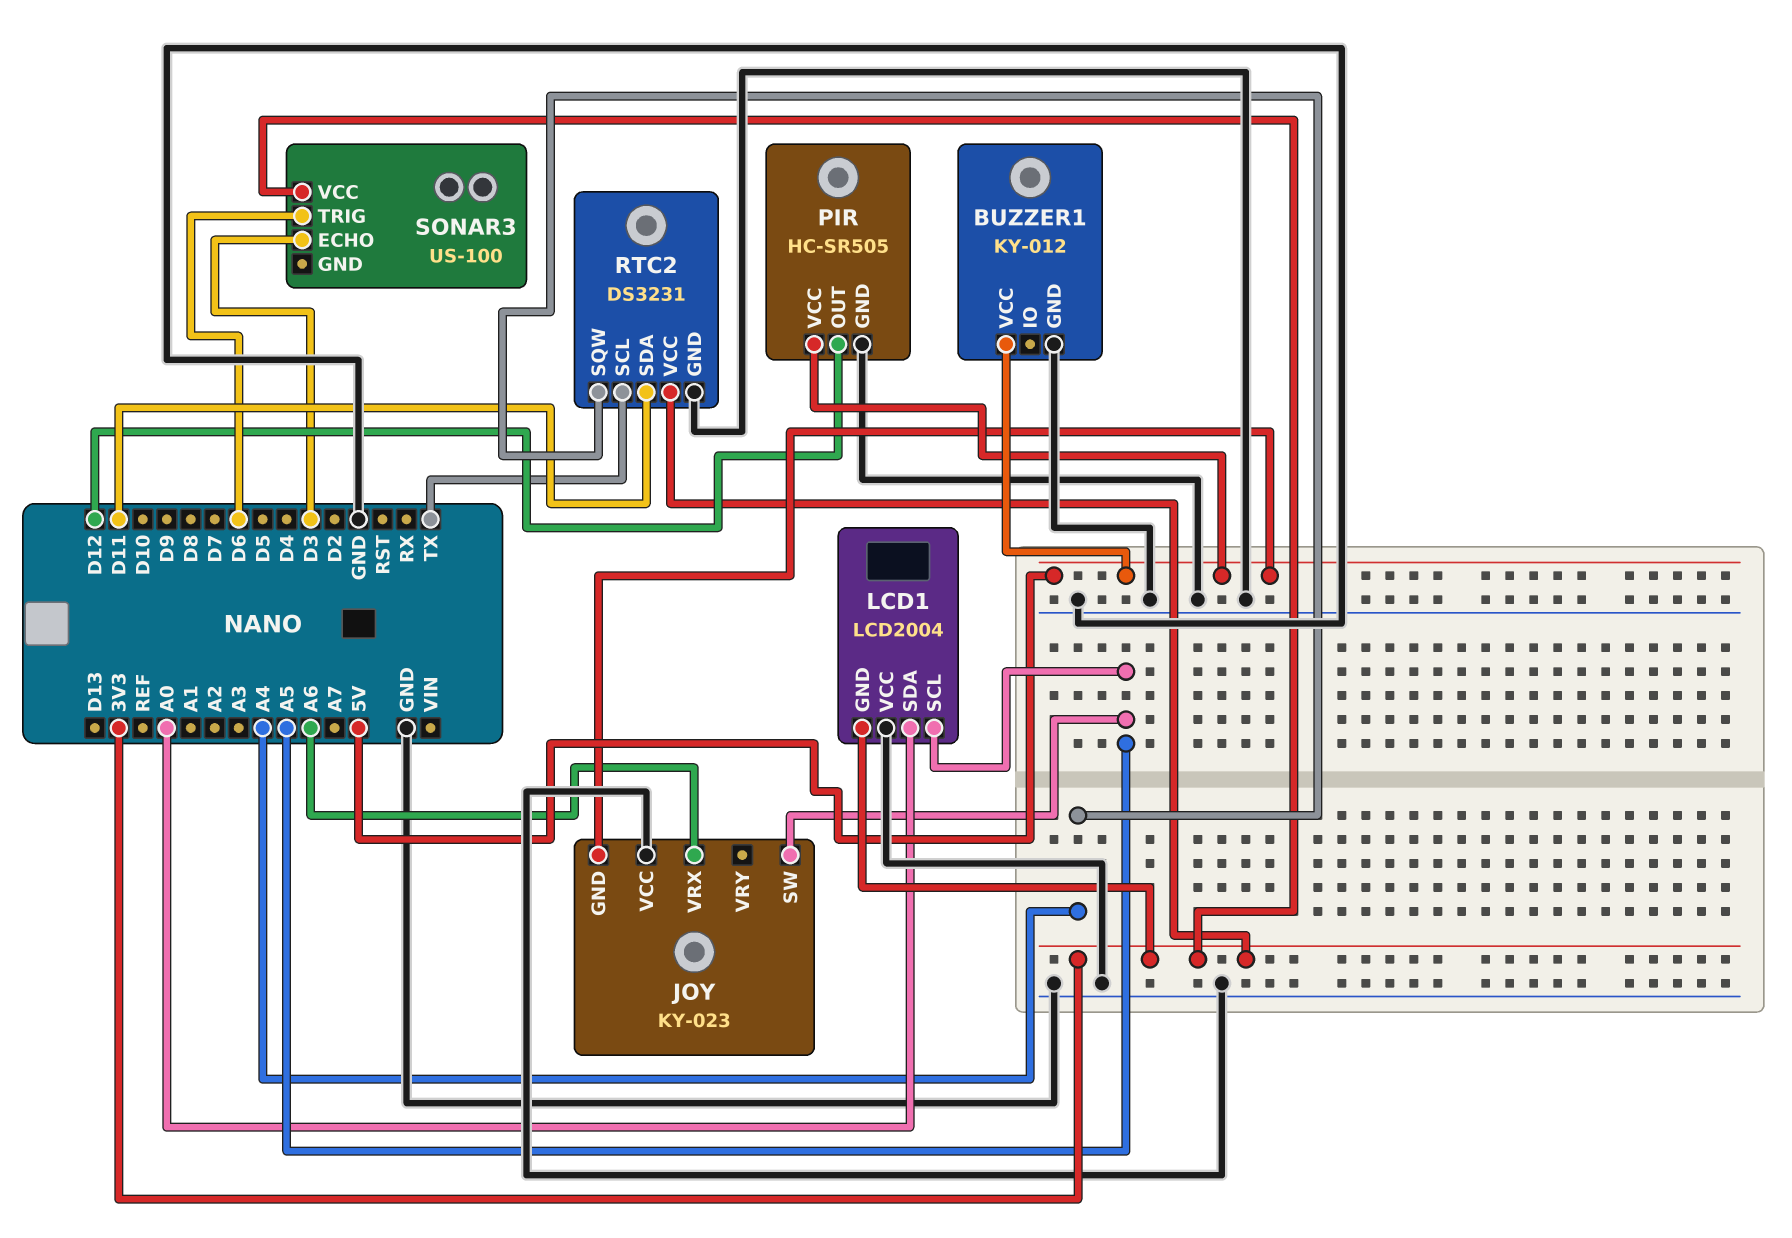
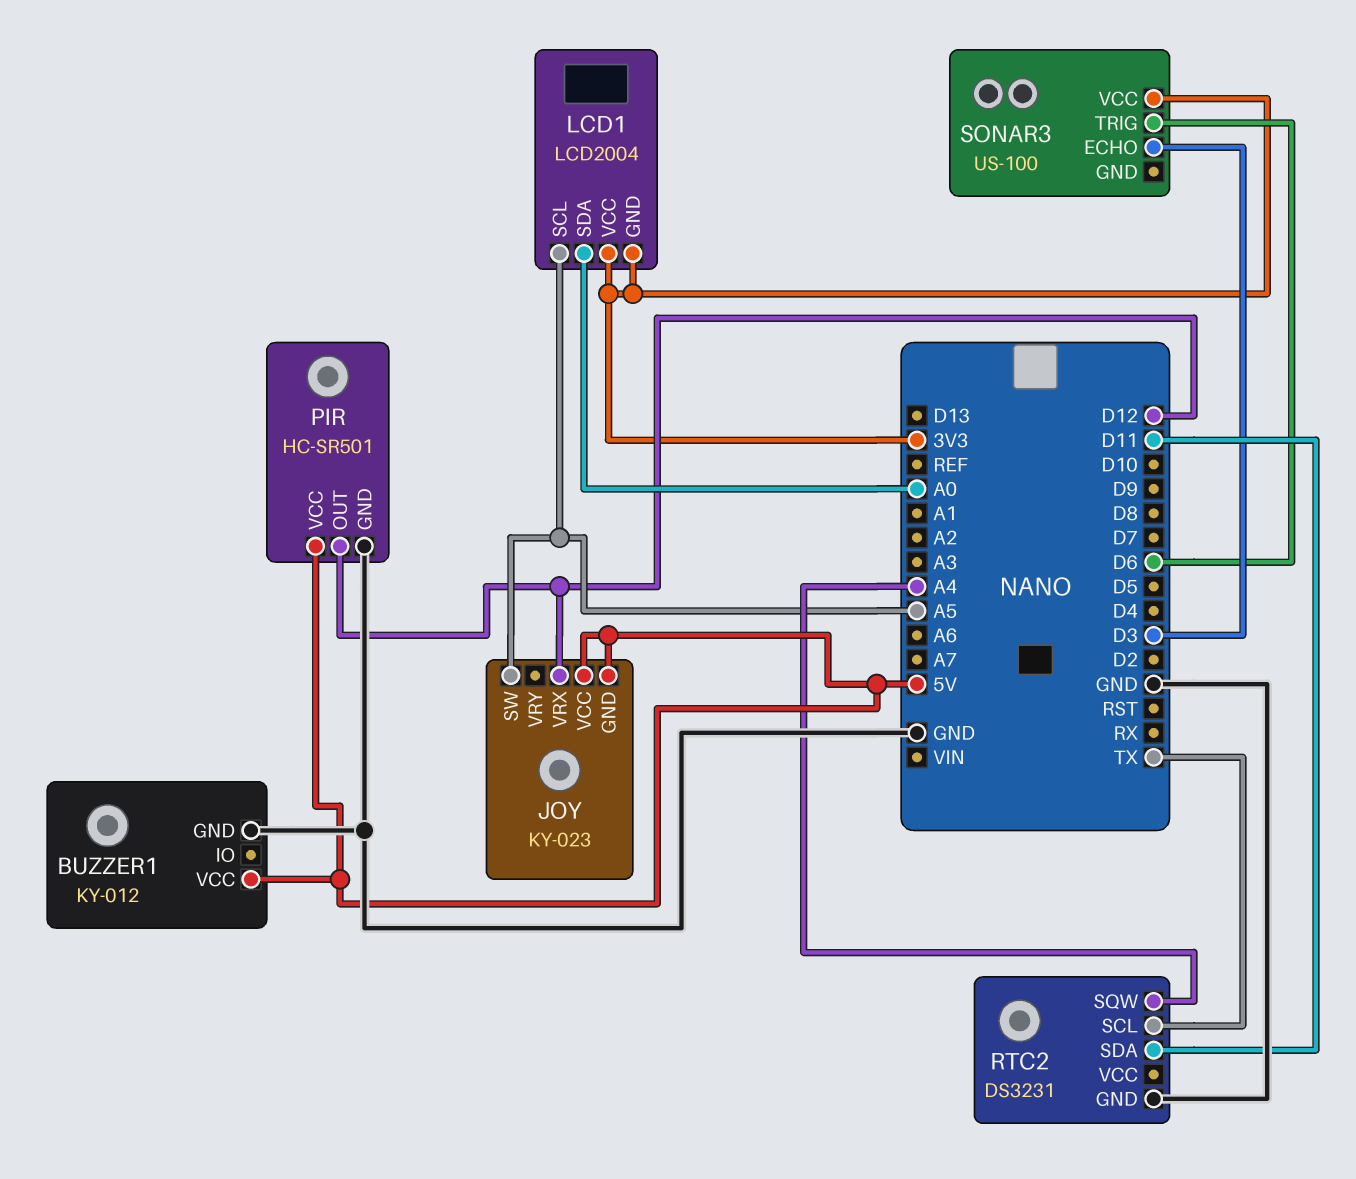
JOY pin VCC: GND -> 5V
JOY pin VRX: A6 -> D12
LCD1 pin VCC: GND -> 3V3
PIR: HC-SR505 -> HC-SR501
RTC2 pin VCC: 3V3 -> none

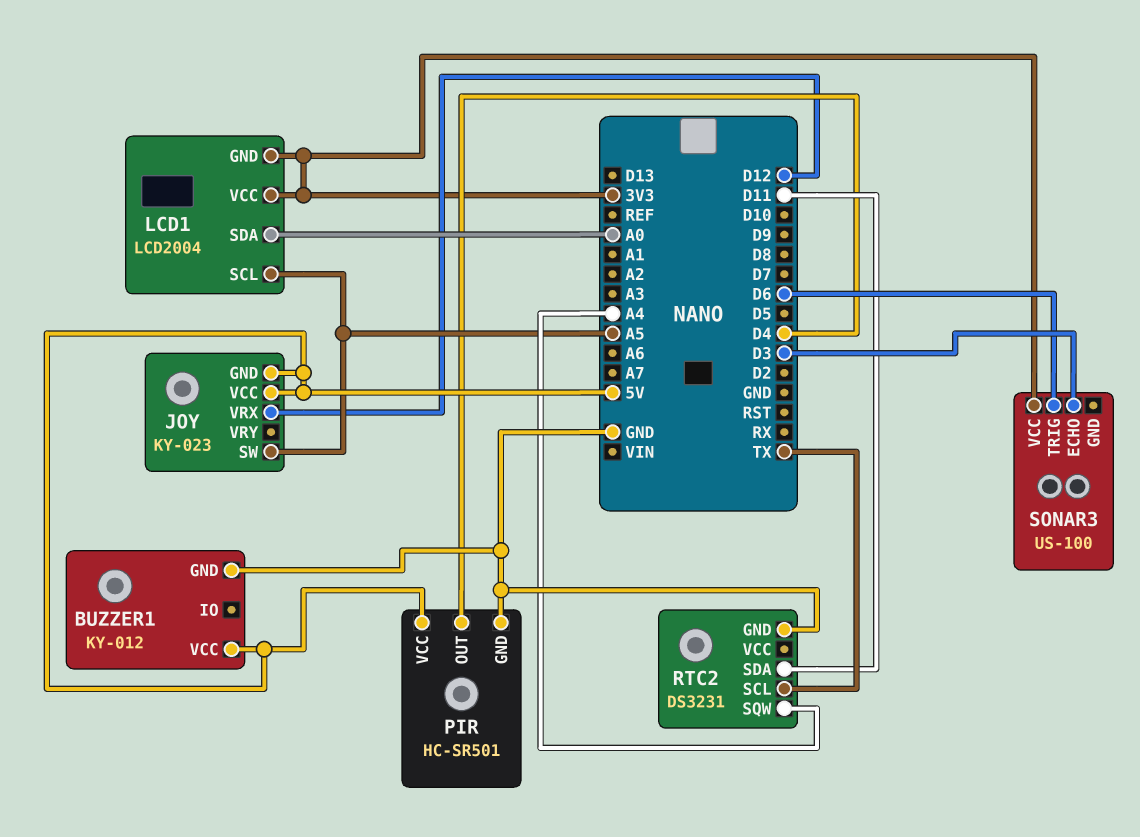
PIR pin OUT: D12 -> D4

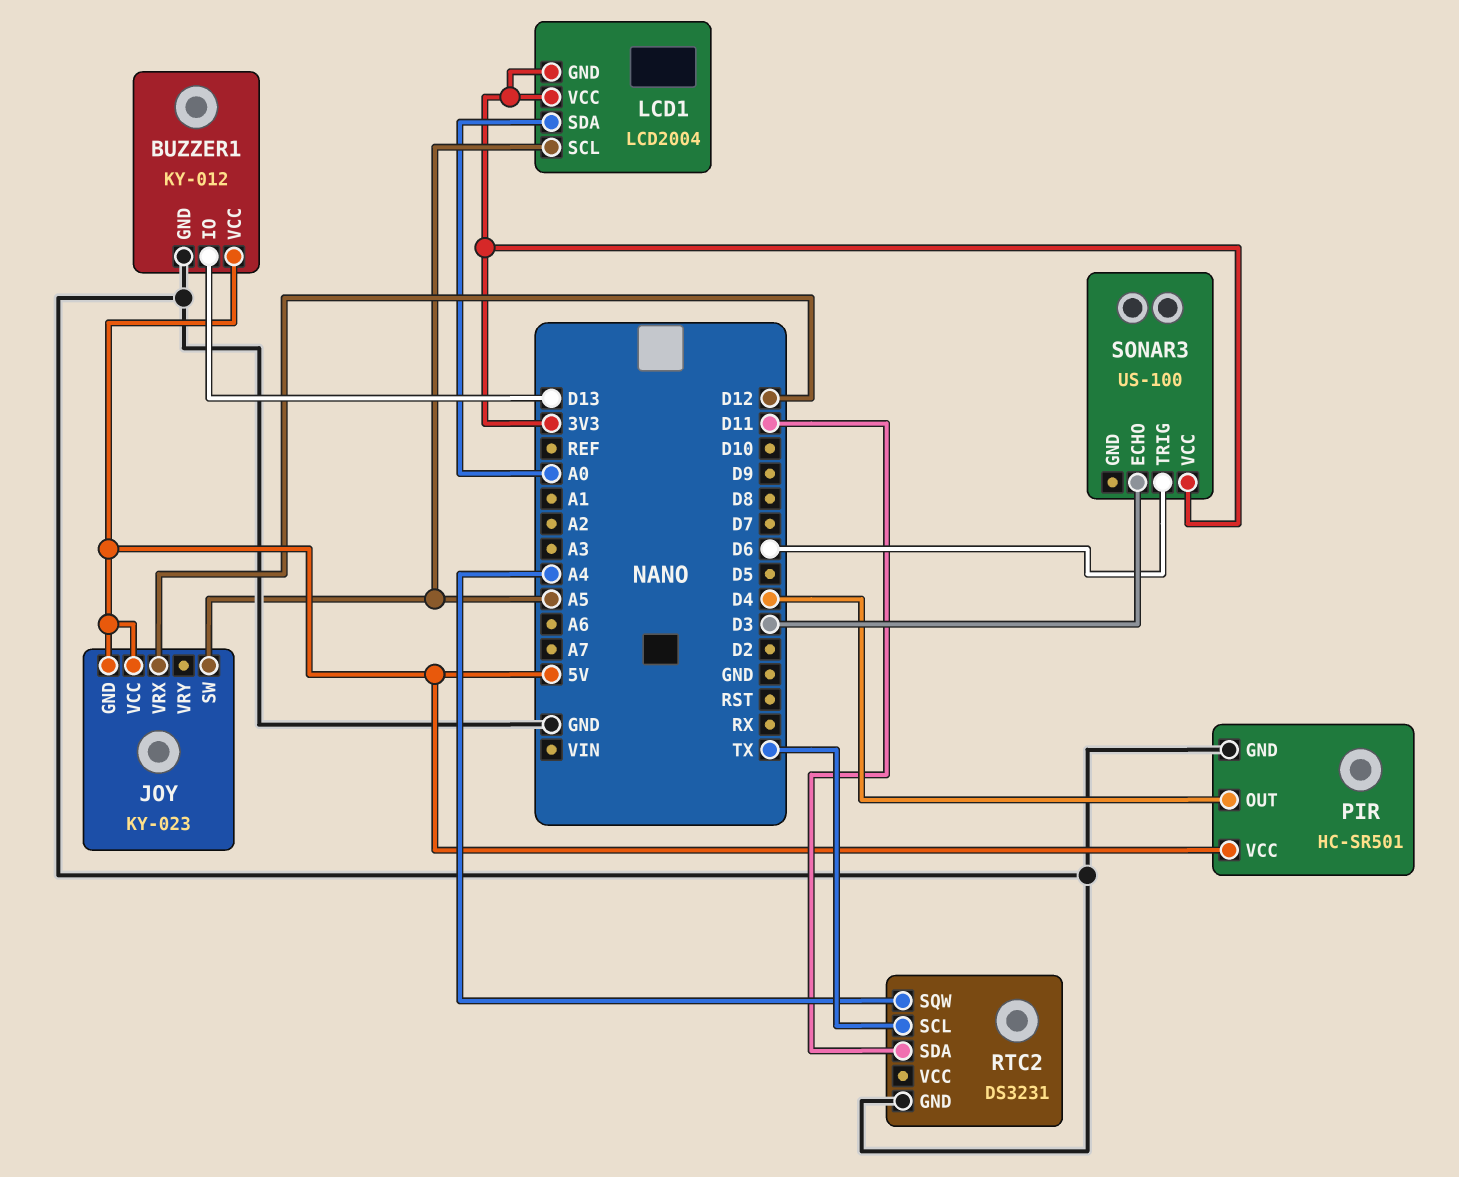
BUZZER1 pin IO: none -> D13

